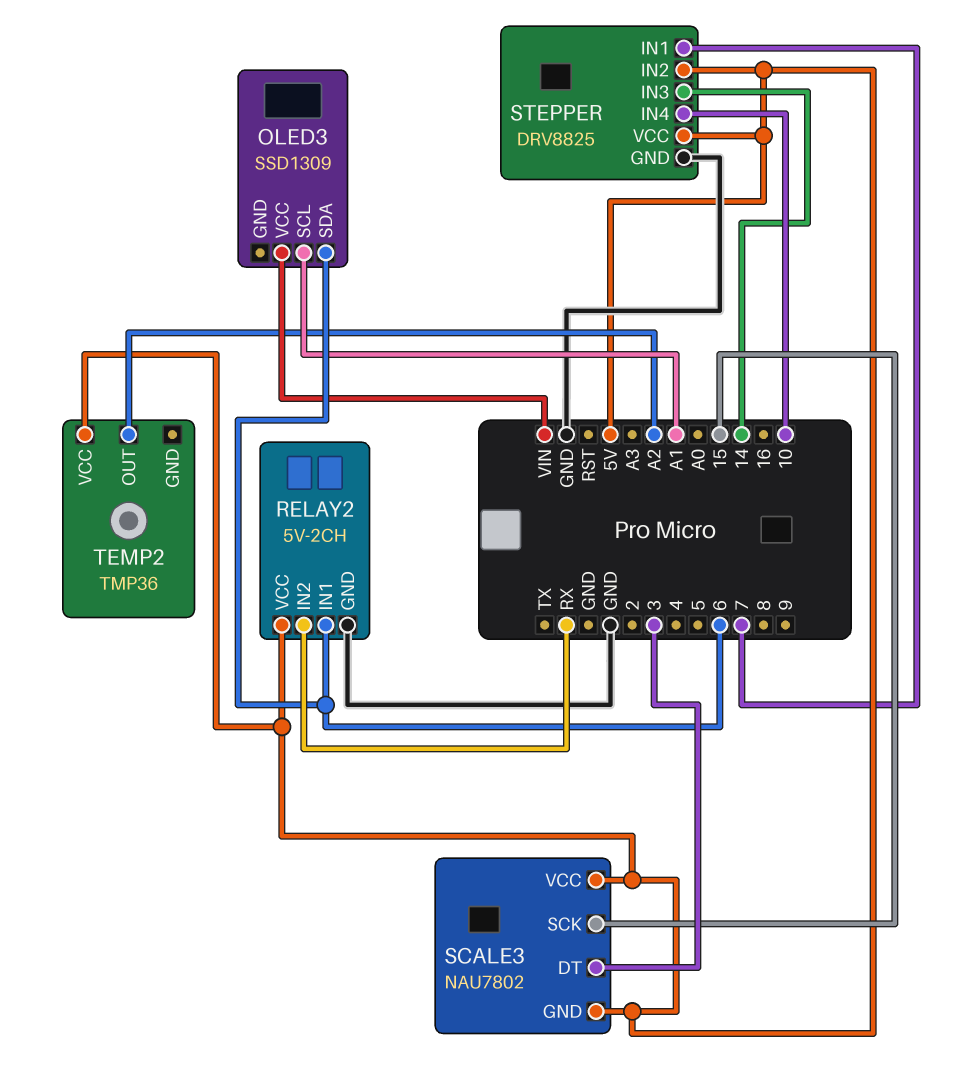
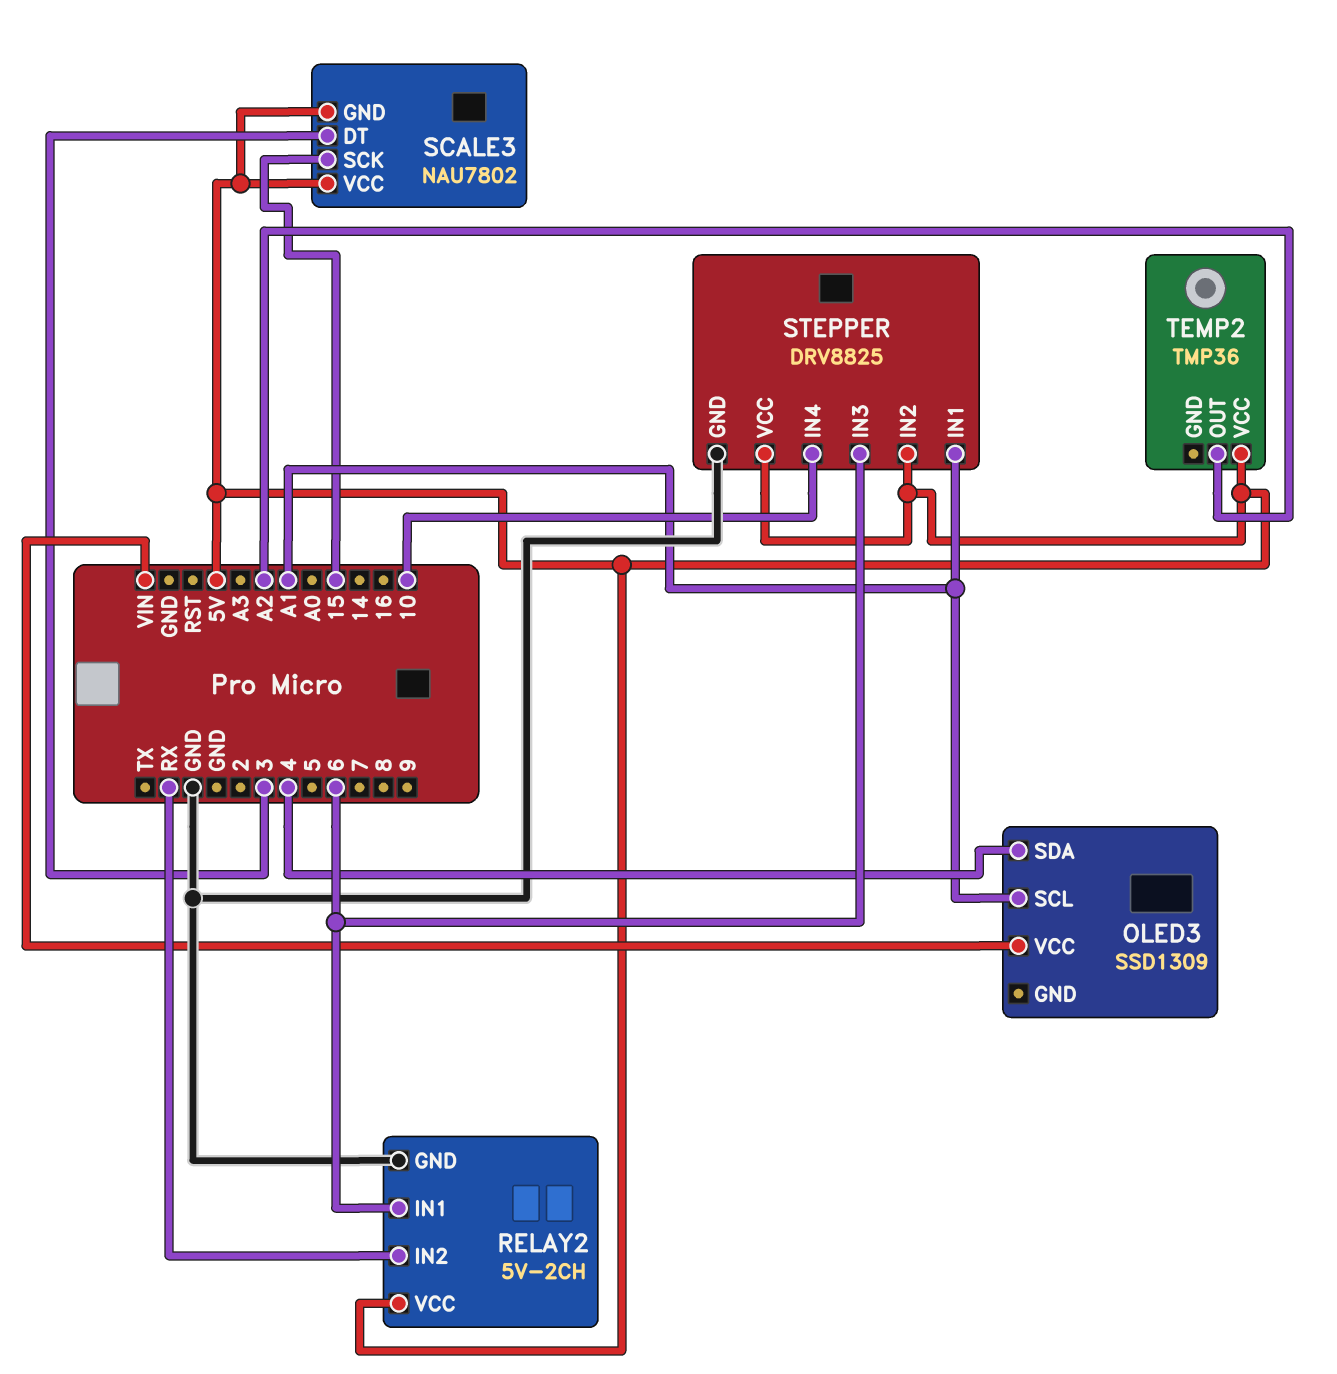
OLED3 pin SDA: 6 -> 4
STEPPER pin IN1: 7 -> A1
STEPPER pin IN3: 14 -> 6

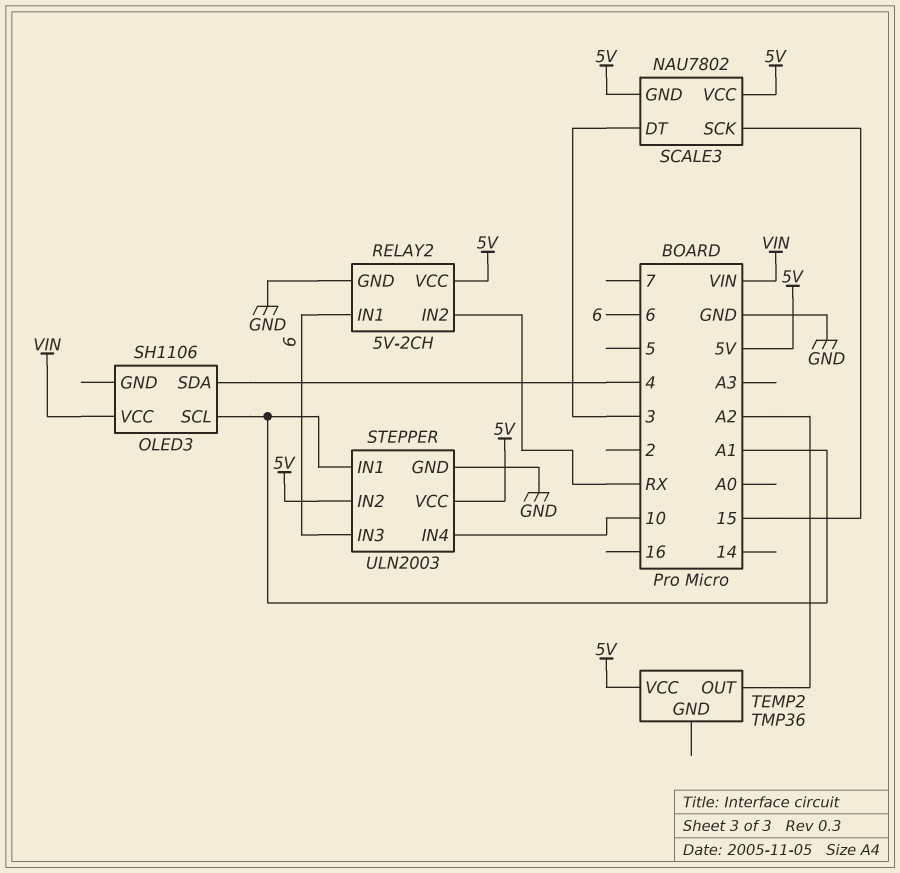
OLED3: SSD1309 -> SH1106
STEPPER: DRV8825 -> ULN2003

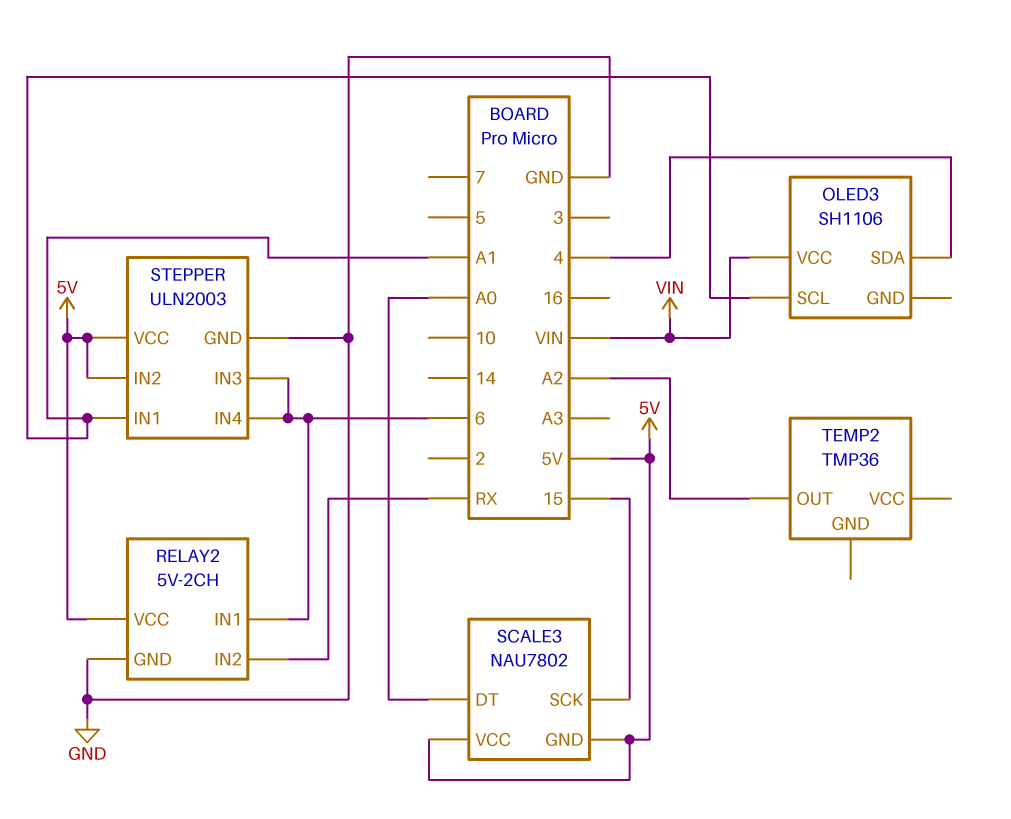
SCALE3 pin DT: 3 -> A0
STEPPER pin IN4: 10 -> 6
TEMP2 pin VCC: 5V -> none

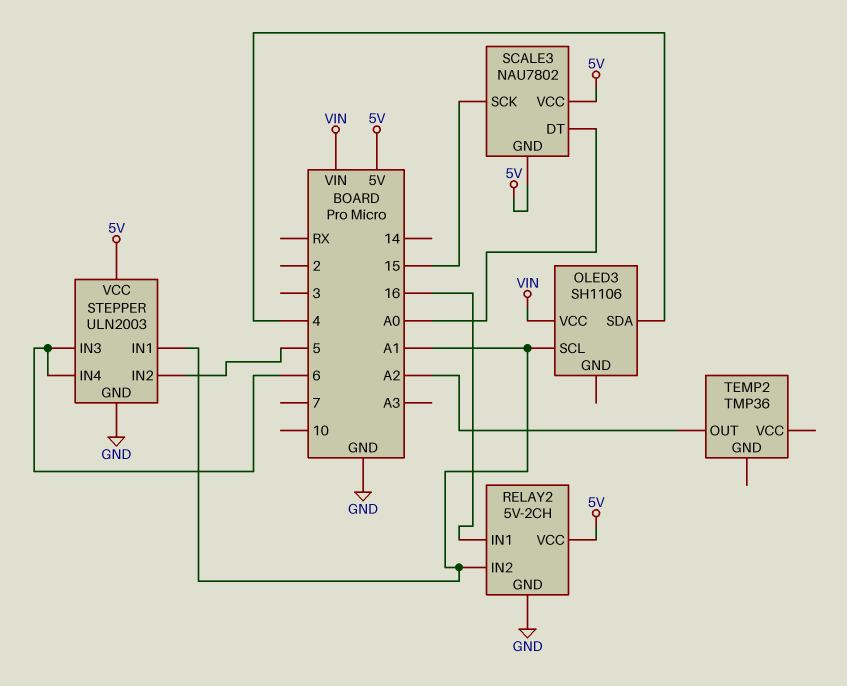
RELAY2 pin IN1: 6 -> 16
RELAY2 pin IN2: RX -> A1
STEPPER pin IN2: 5V -> 5

